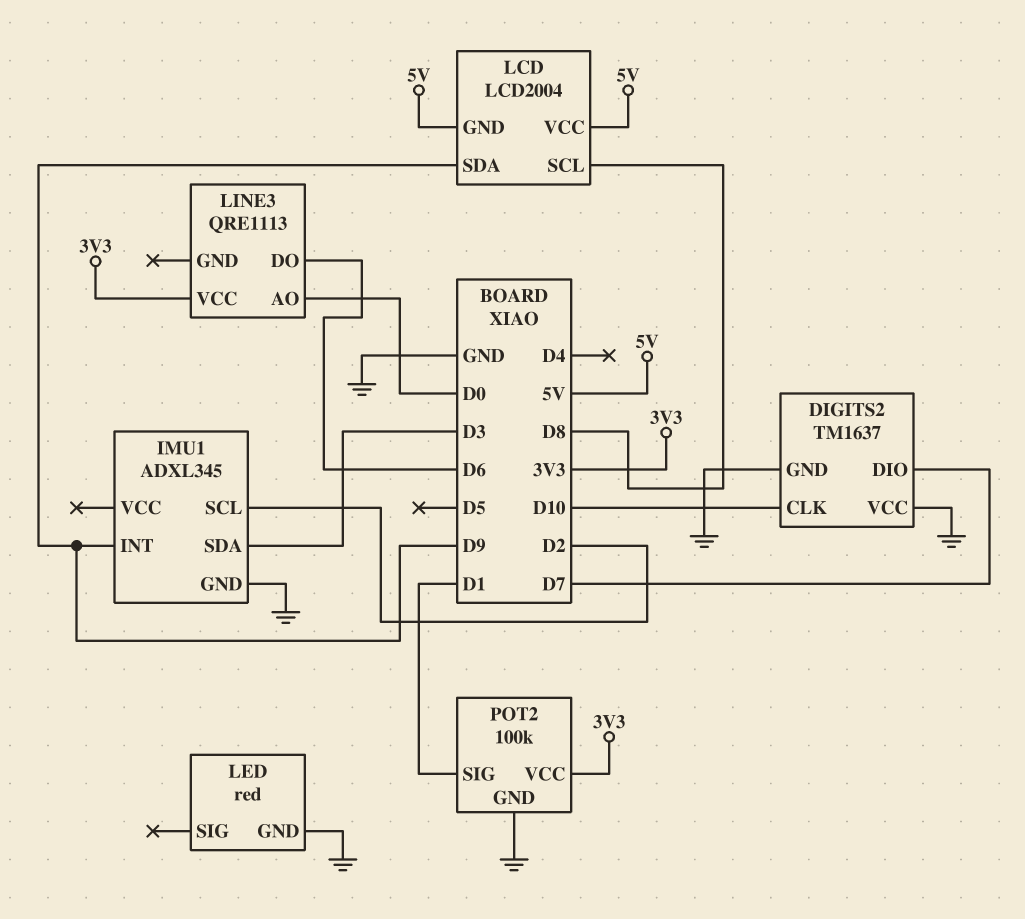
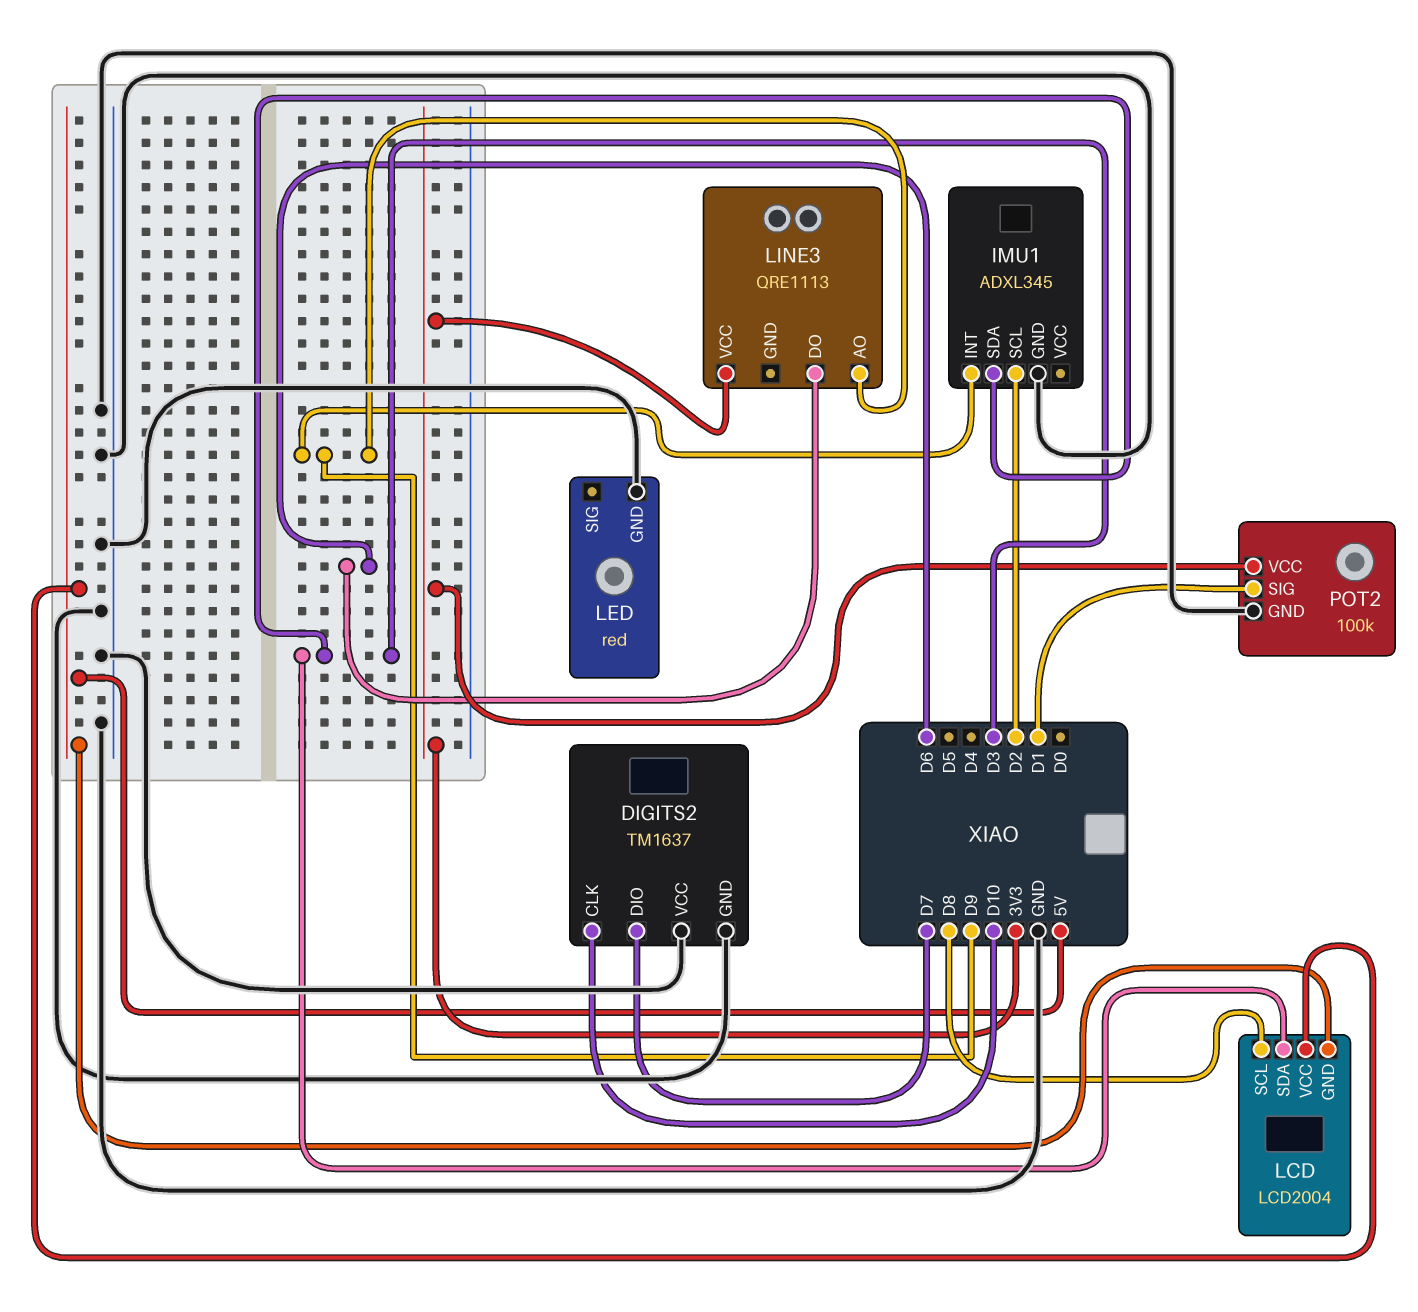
LCD pin SDA: D9 -> D3
LINE3 pin AO: D0 -> D9

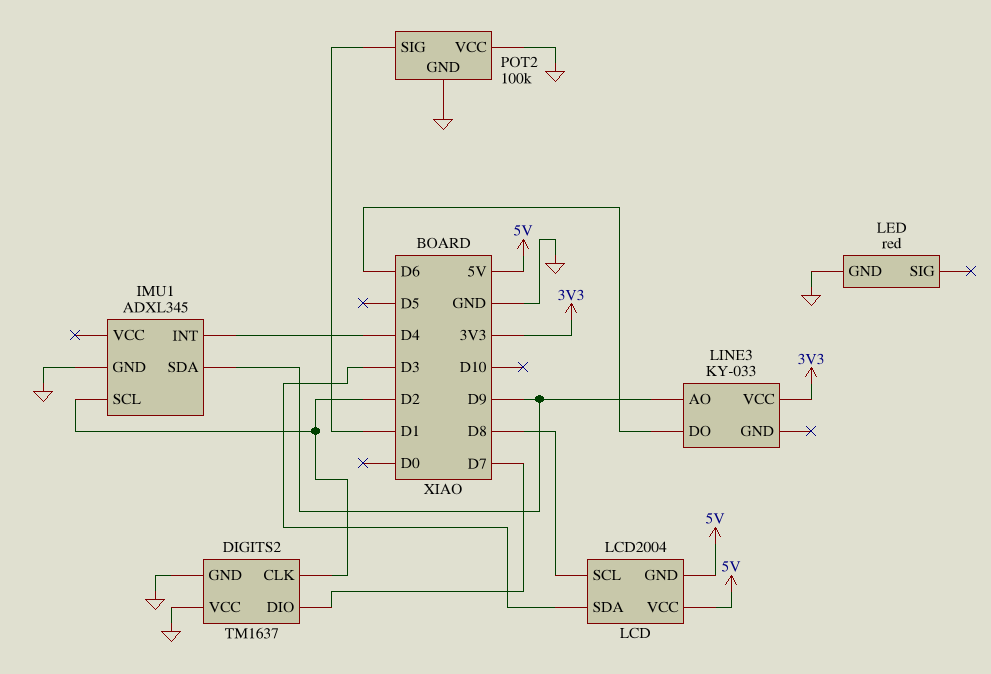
DIGITS2 pin CLK: D10 -> D2
IMU1 pin INT: D9 -> D4
IMU1 pin SDA: D3 -> D9
LINE3: QRE1113 -> KY-033
POT2 pin VCC: 3V3 -> GND

